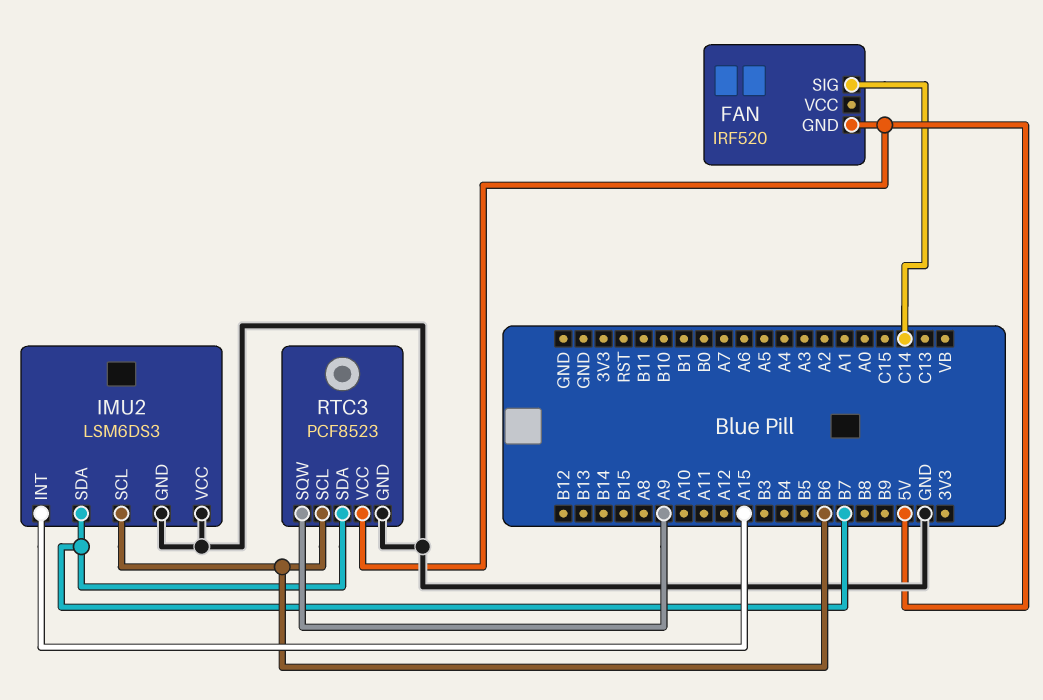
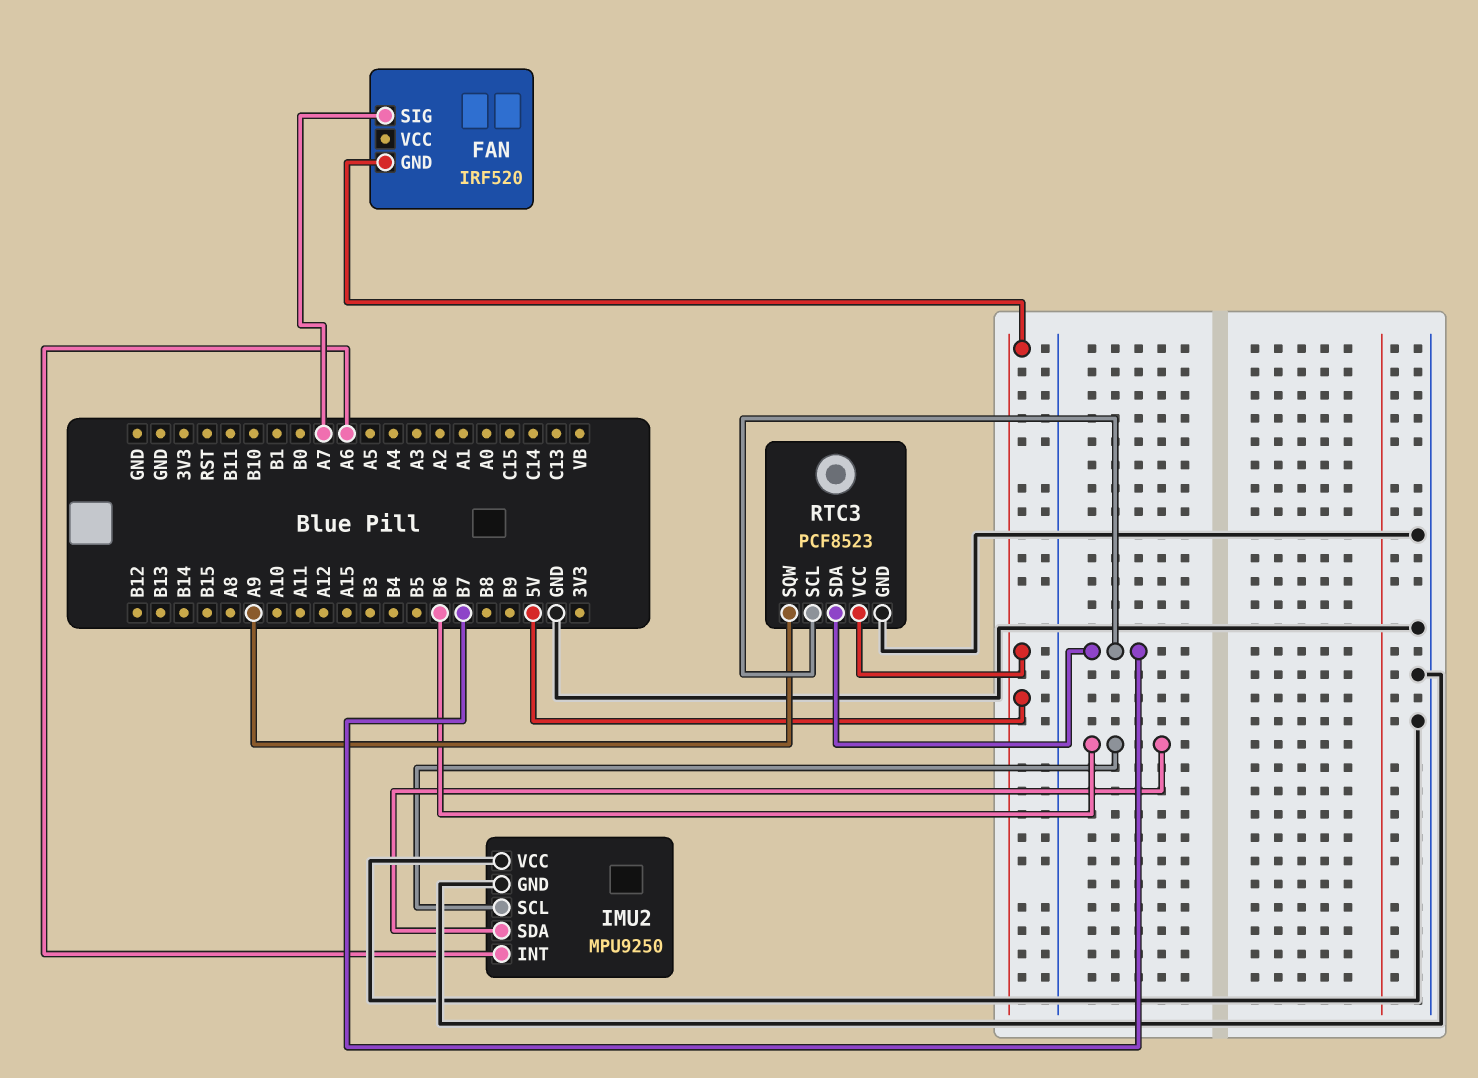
FAN pin SIG: C14 -> A7
IMU2: LSM6DS3 -> MPU9250
IMU2 pin INT: A15 -> A6
IMU2 pin SDA: B7 -> B6
RTC3 pin SCL: B6 -> B7

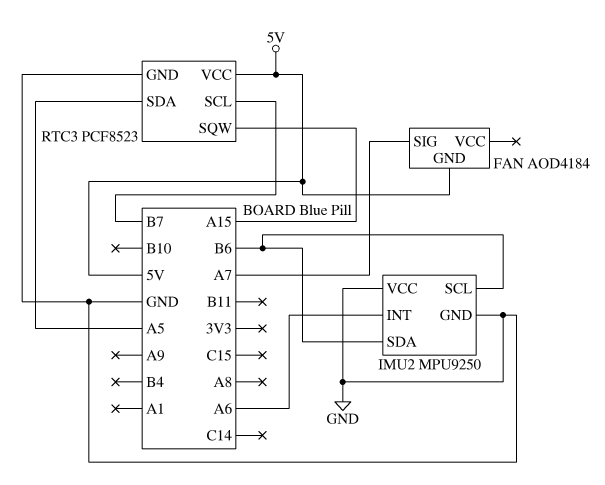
FAN: IRF520 -> AOD4184
RTC3 pin SDA: B7 -> A5
RTC3 pin SQW: A9 -> A15

